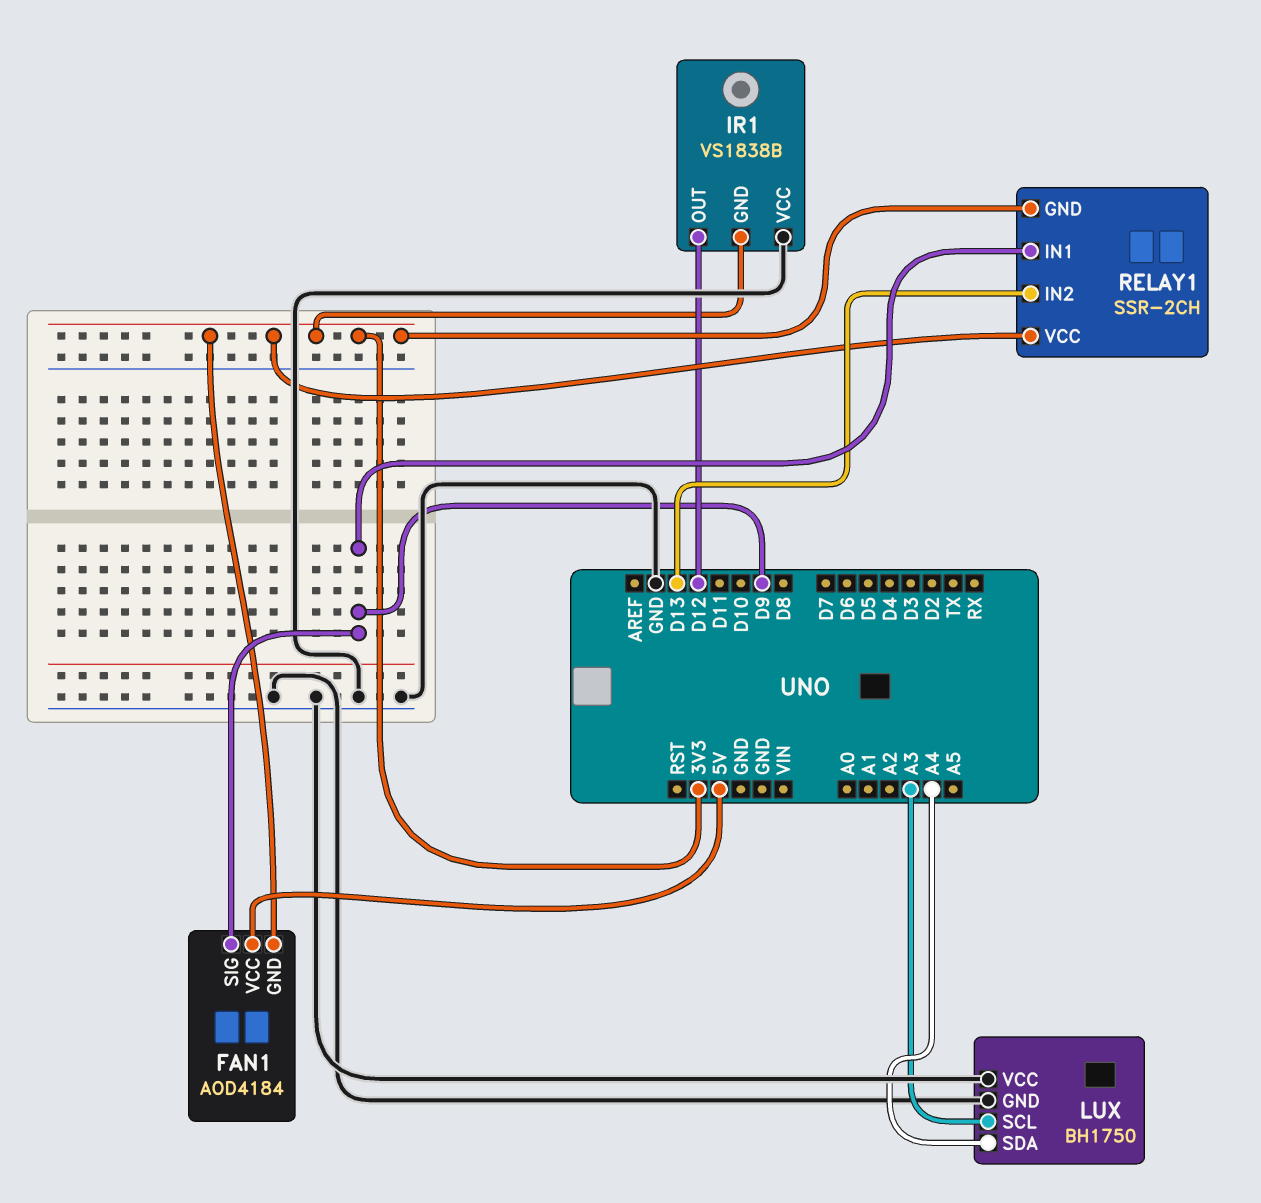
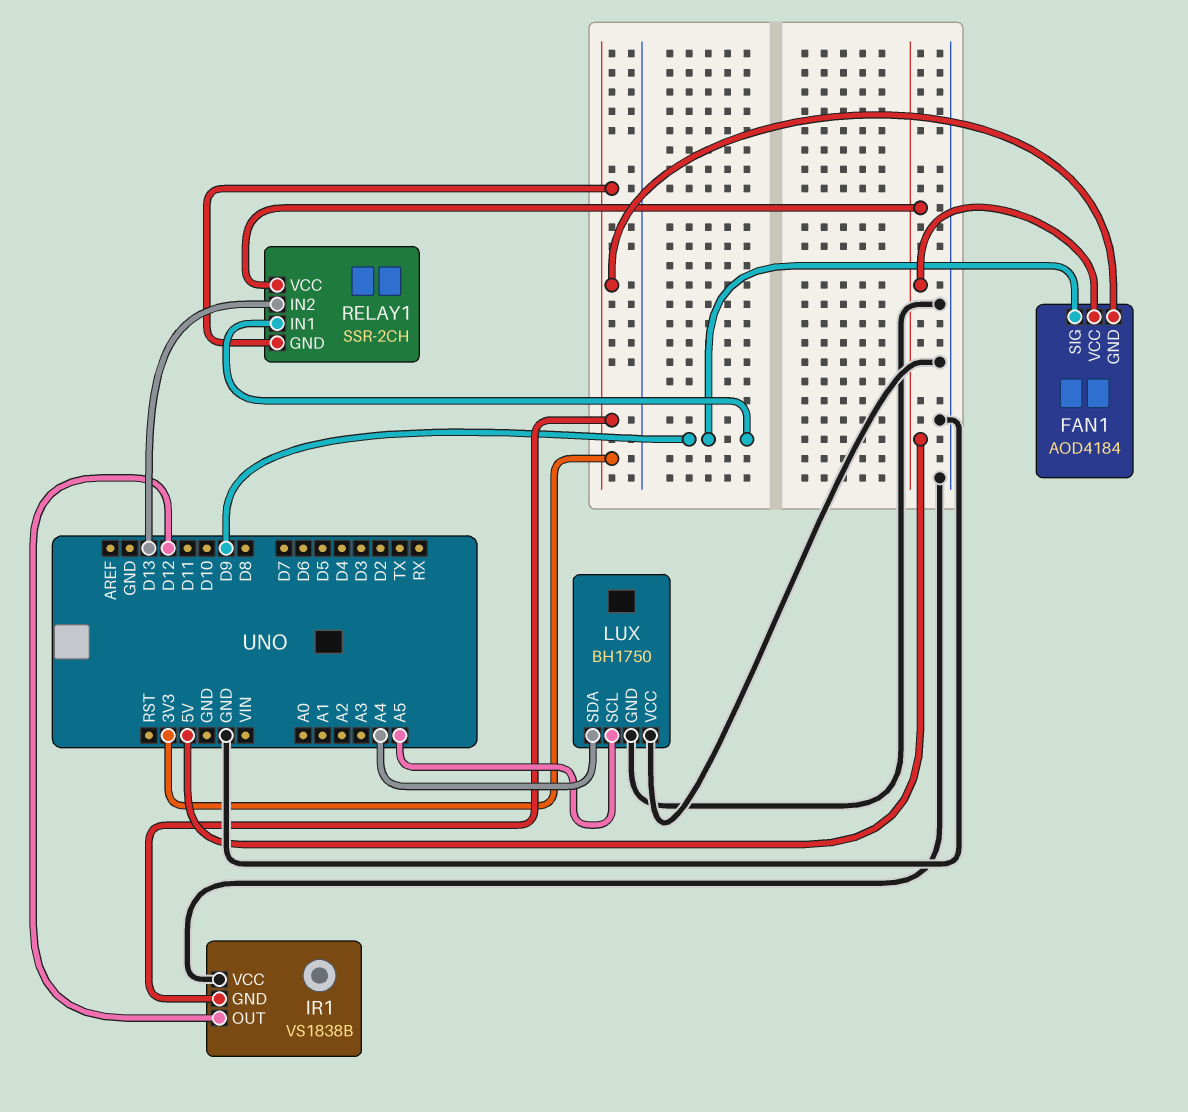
LUX pin SCL: A3 -> A5
RELAY1 pin VCC: 3V3 -> 5V

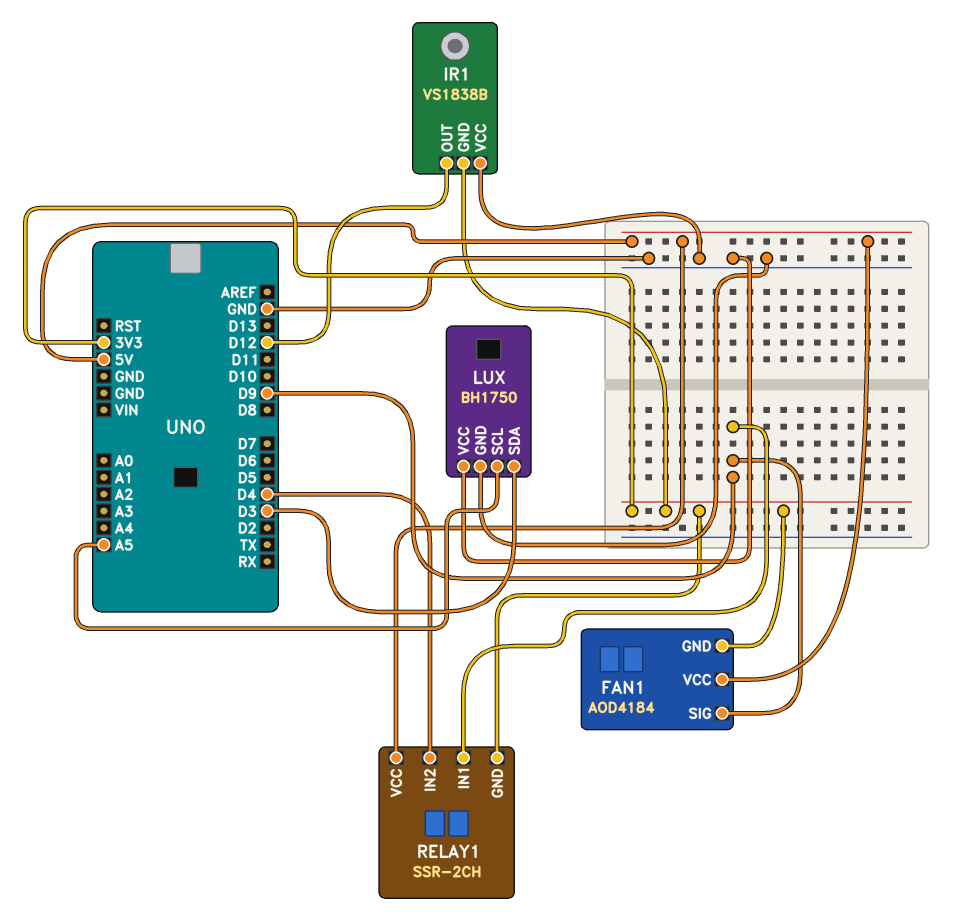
LUX pin SDA: A4 -> D3
RELAY1 pin IN2: D13 -> D4

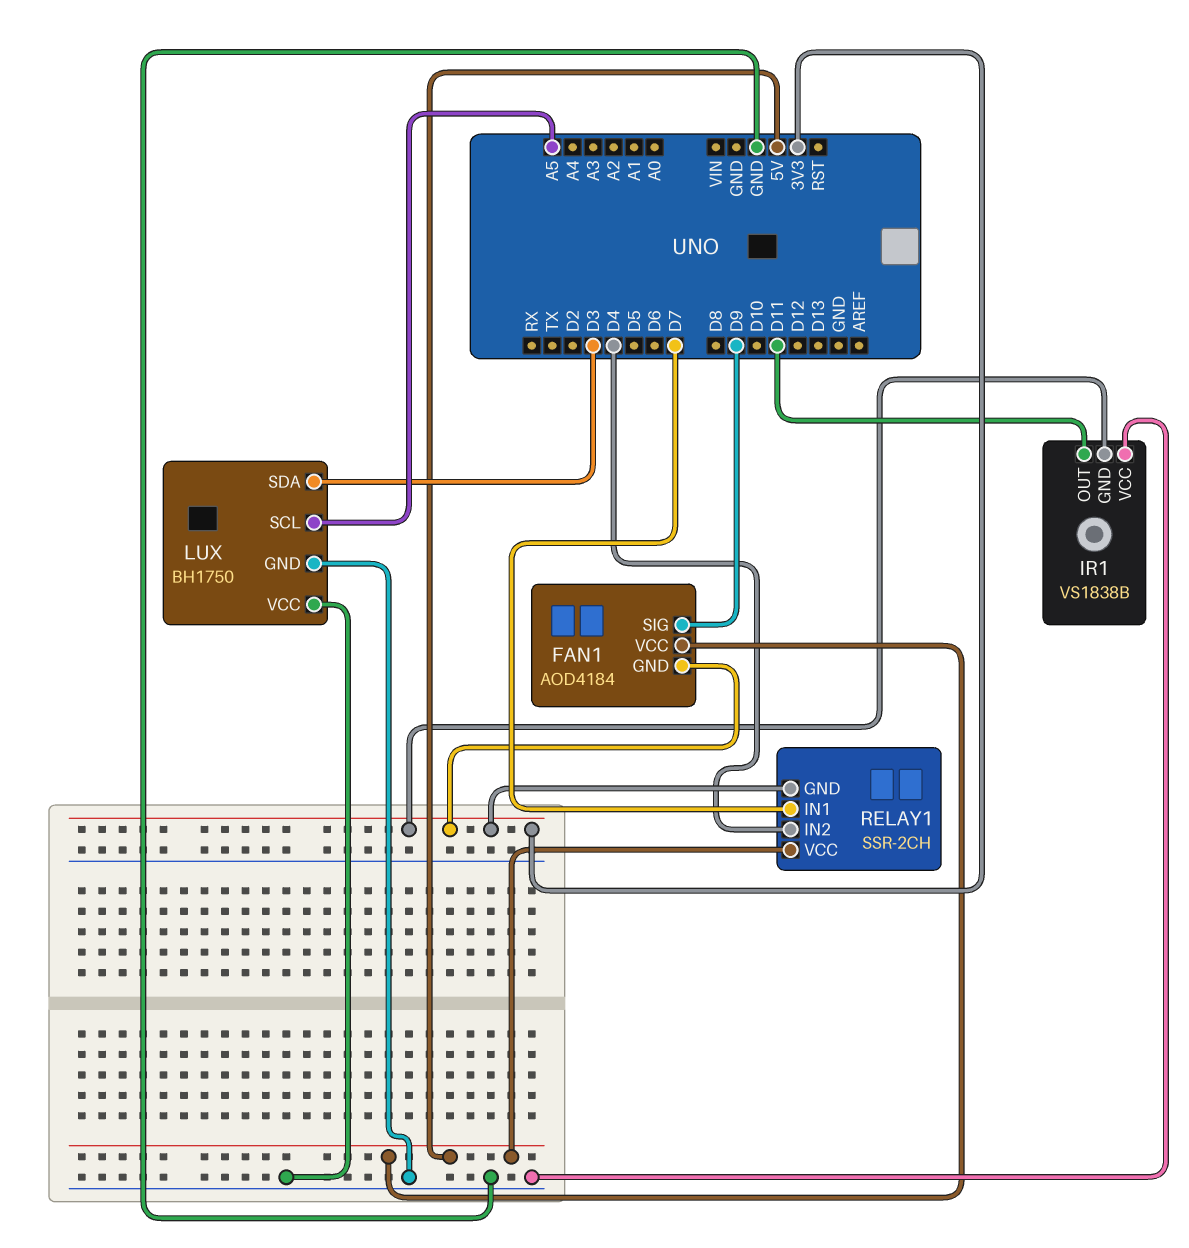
IR1 pin OUT: D12 -> D11
RELAY1 pin IN1: D9 -> D7

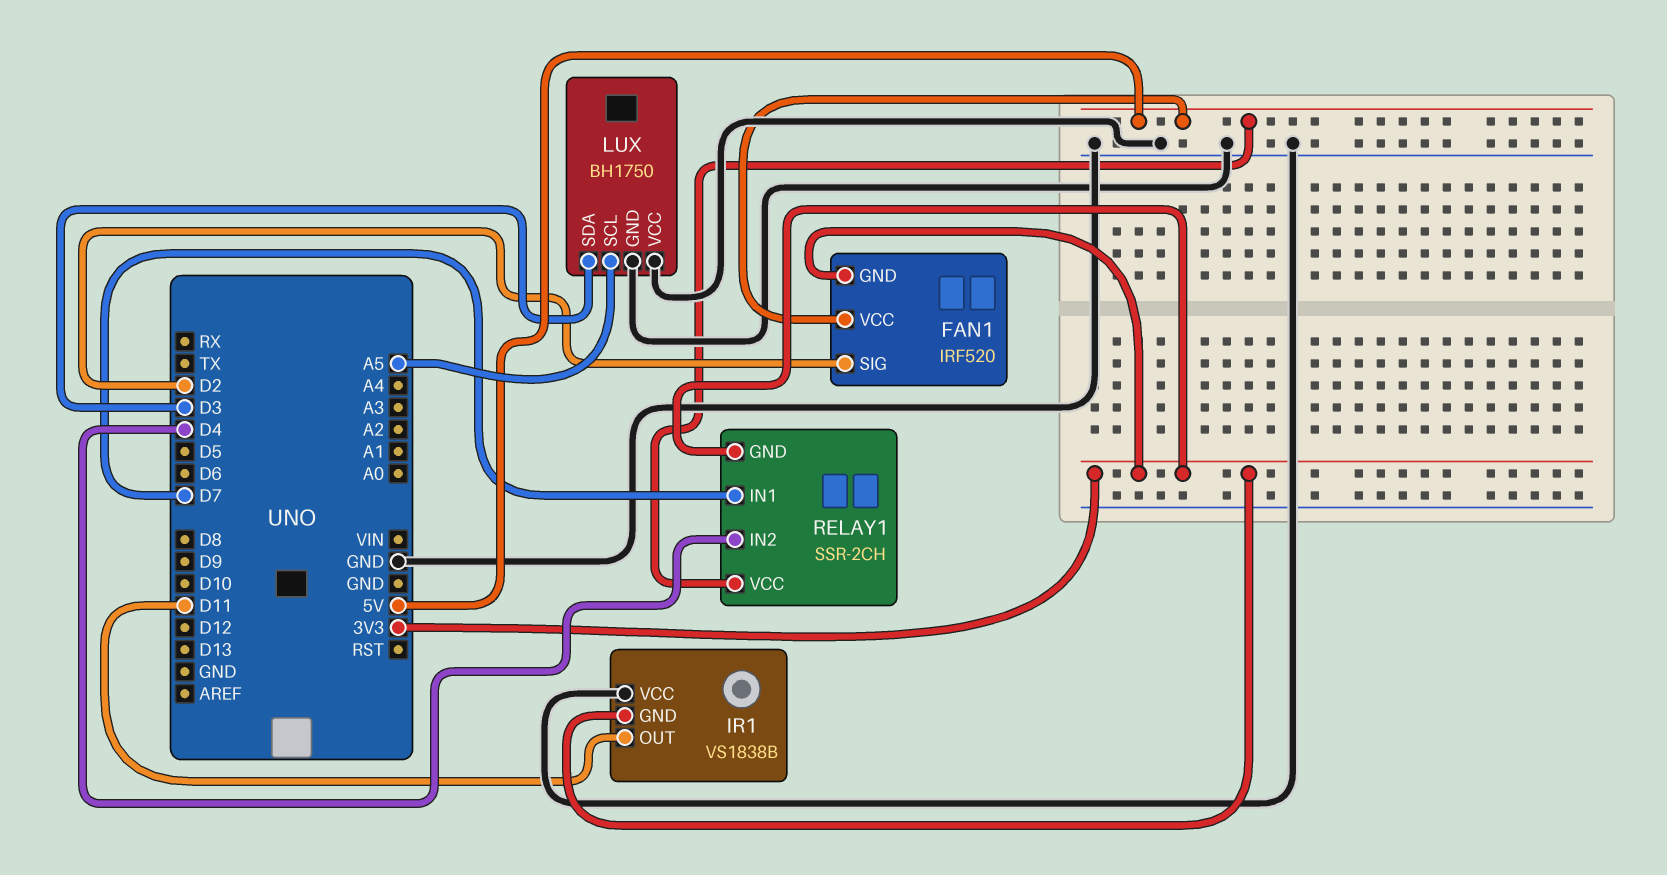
FAN1: AOD4184 -> IRF520
FAN1 pin SIG: D9 -> D2

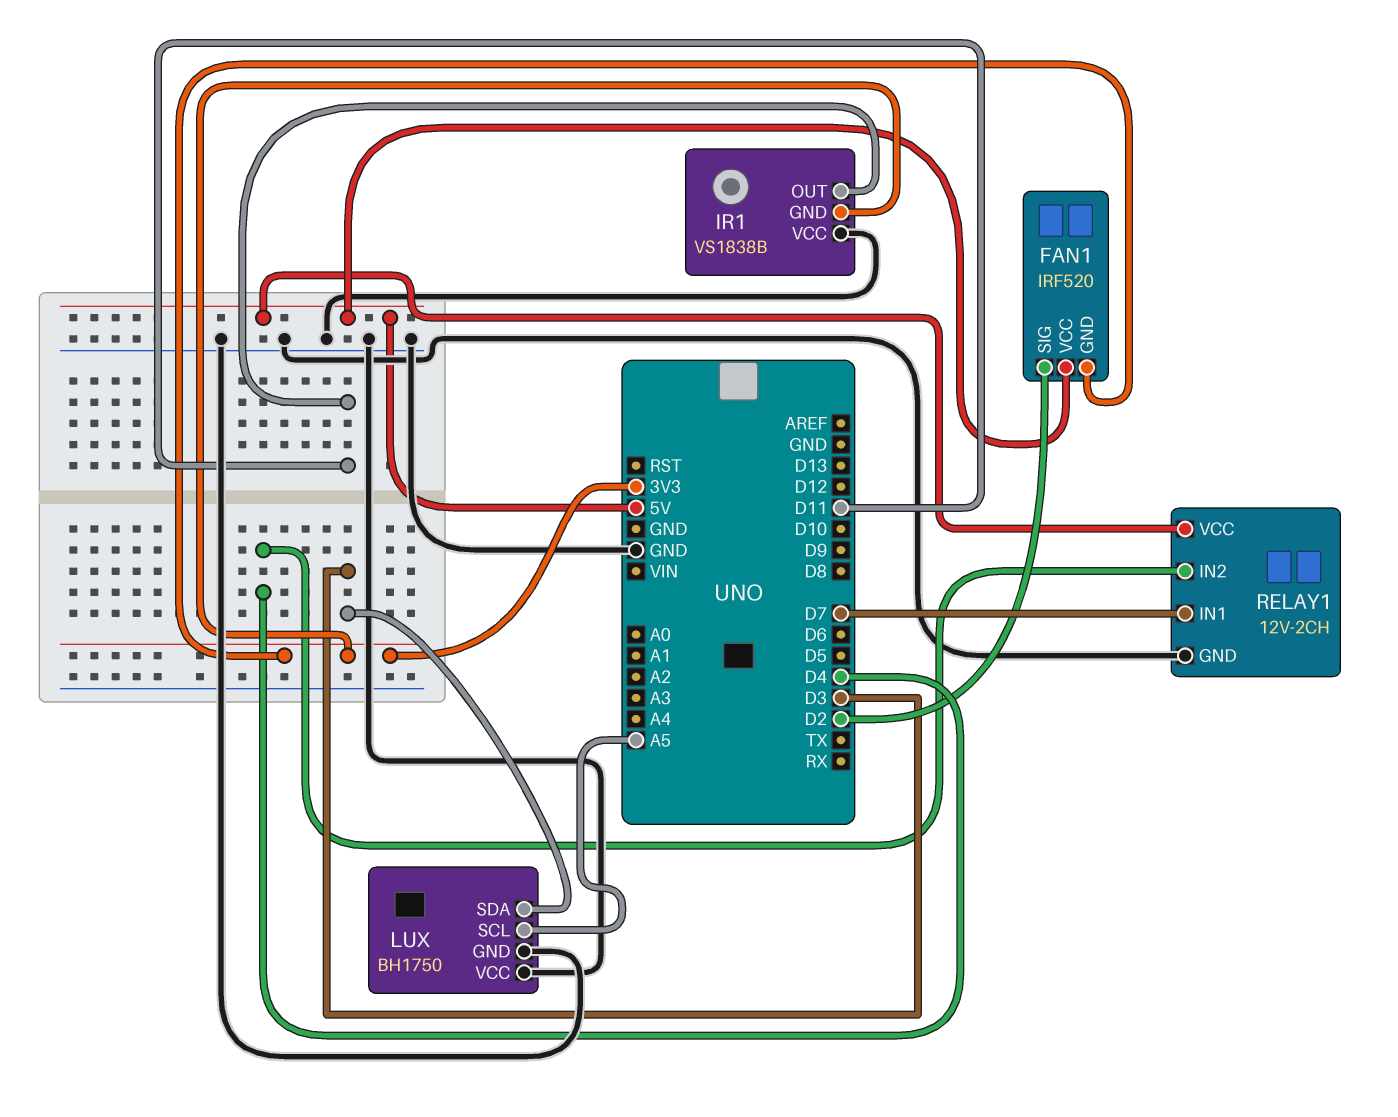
RELAY1: SSR-2CH -> 12V-2CH
RELAY1 pin GND: 3V3 -> GND

